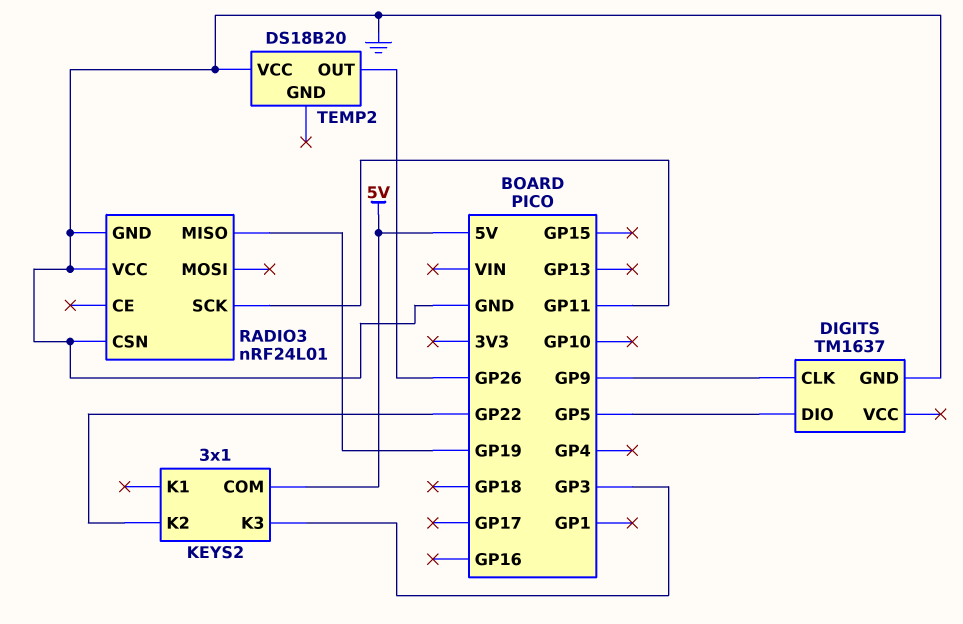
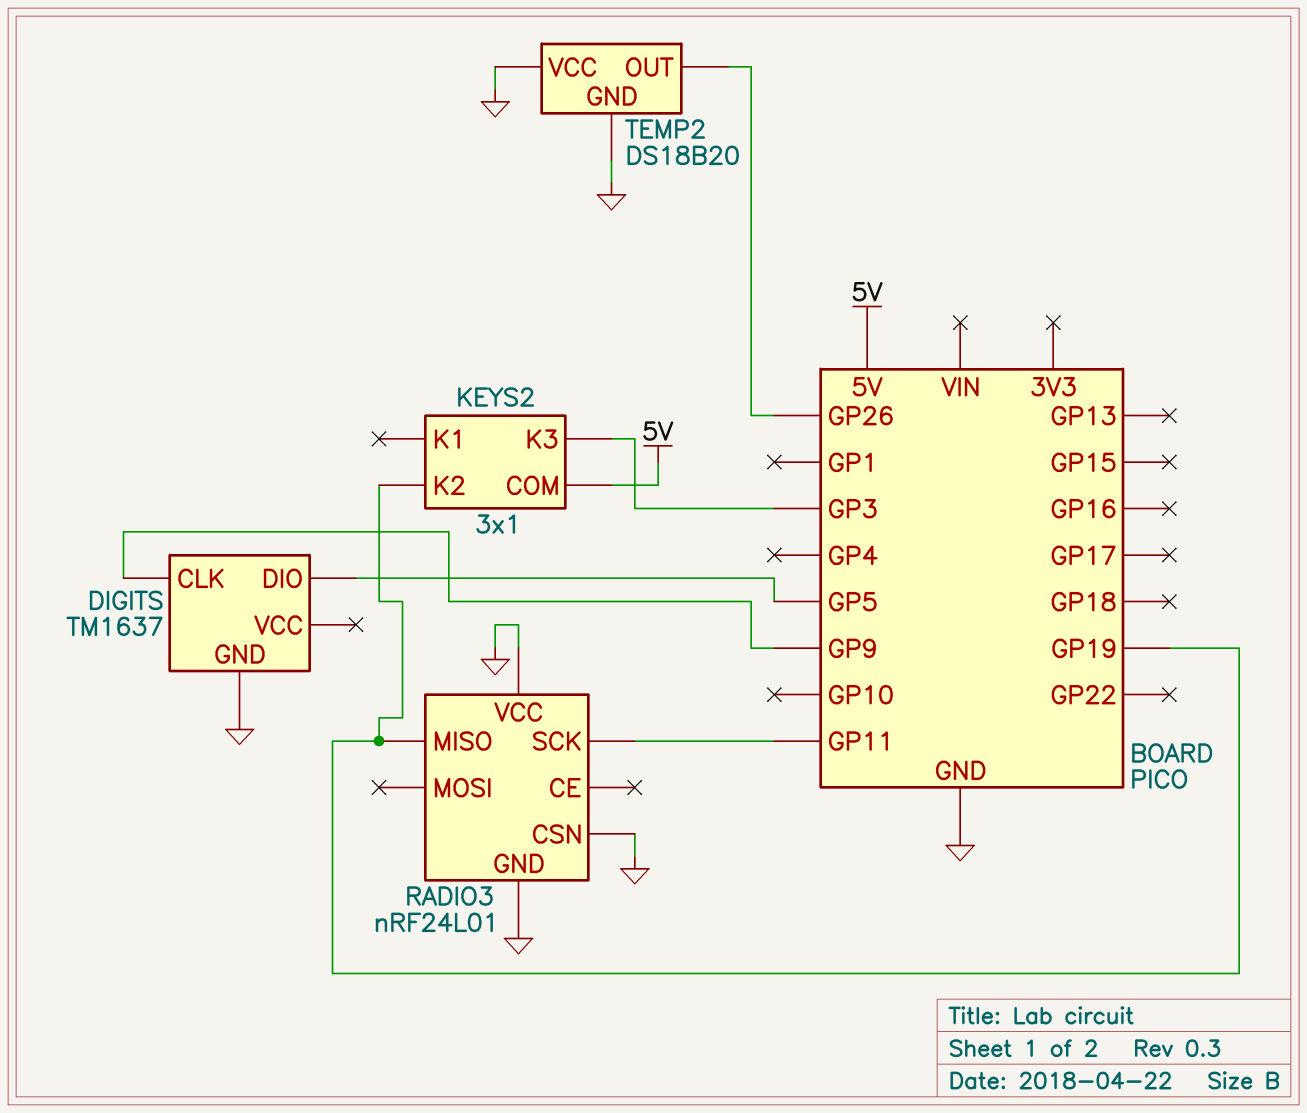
KEYS2 pin K2: GP22 -> GP19
TEMP2 pin GND: none -> GND

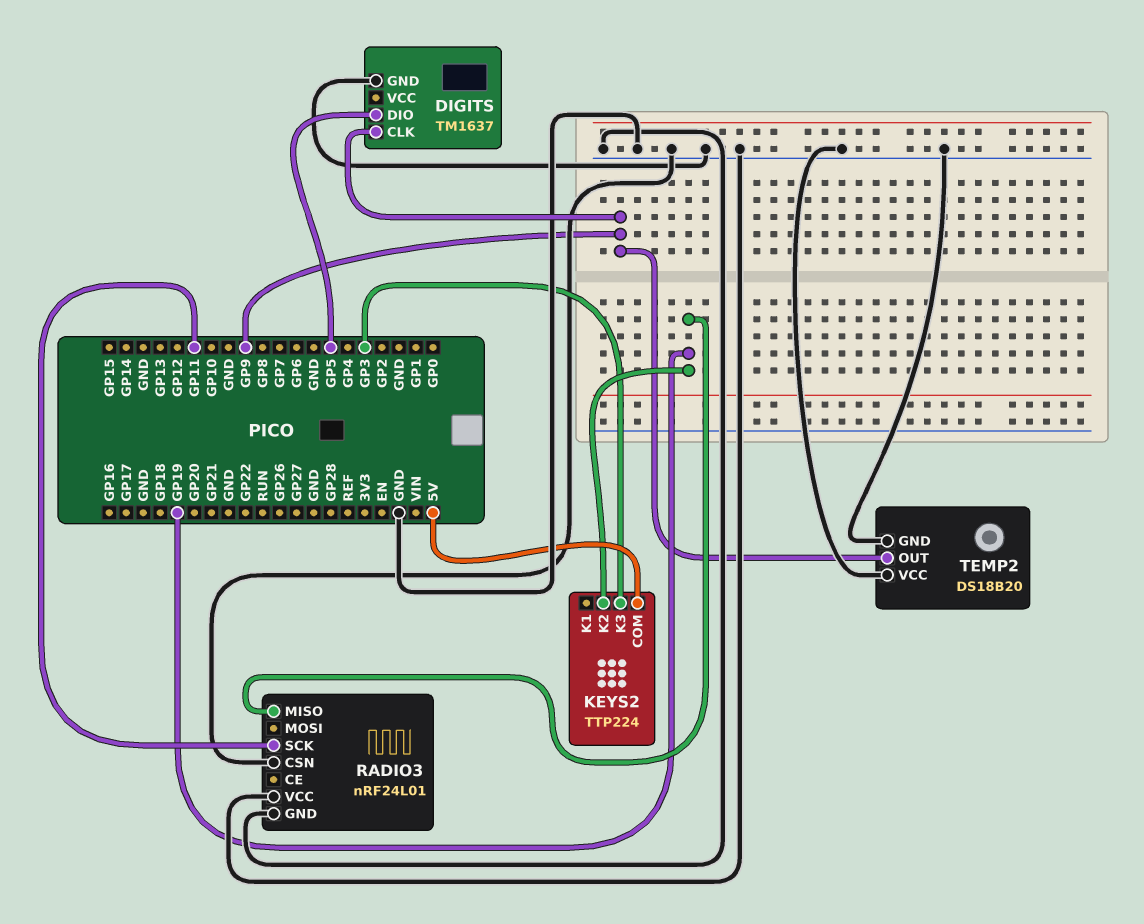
KEYS2: 3x1 -> TTP224
TEMP2 pin OUT: GP26 -> GP9

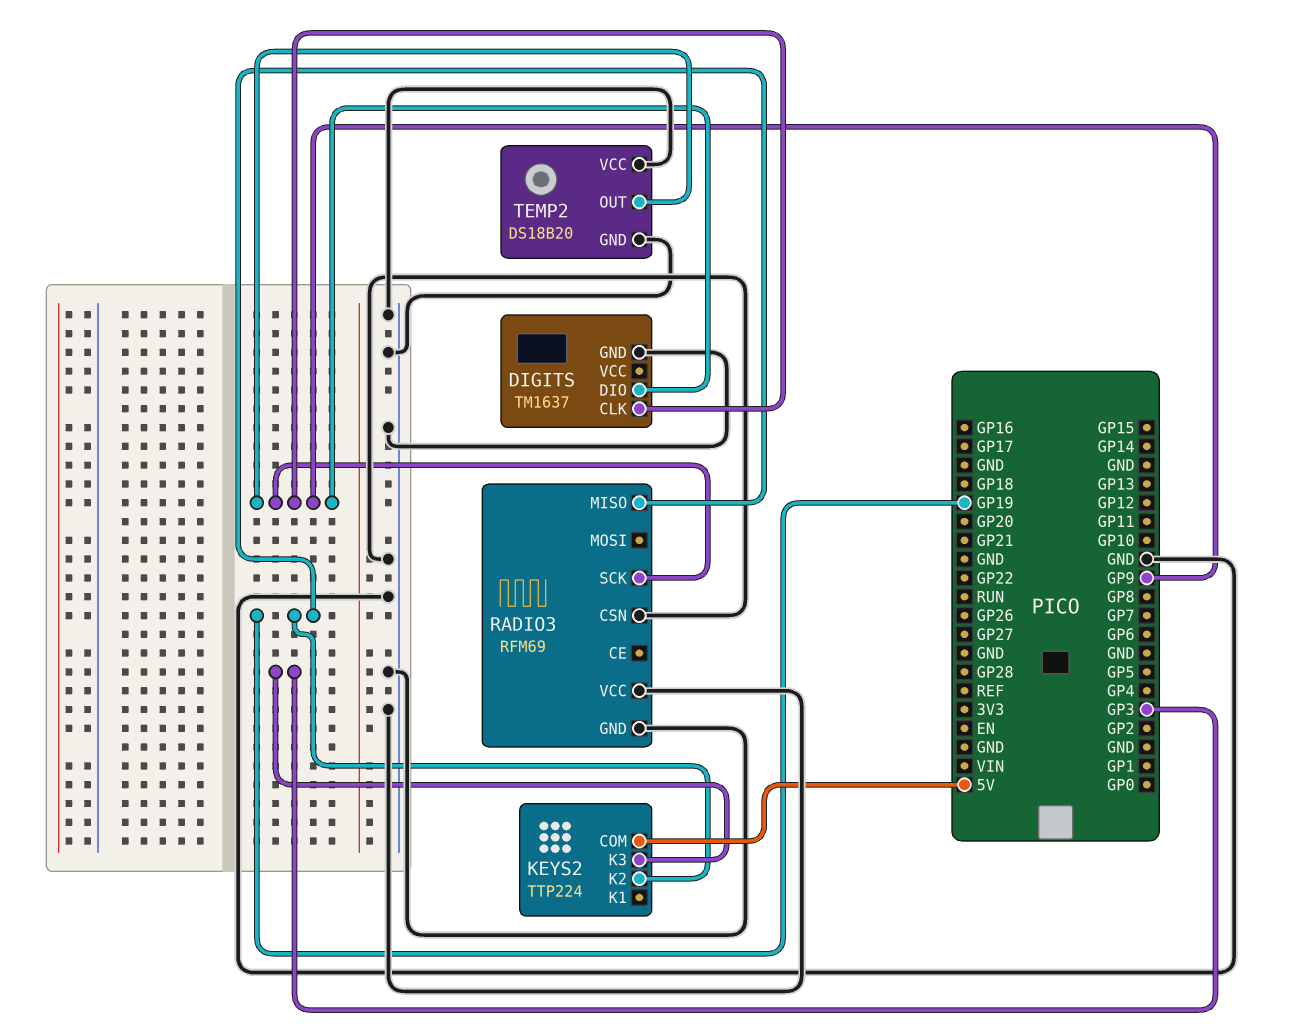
DIGITS pin DIO: GP5 -> GP9
RADIO3: nRF24L01 -> RFM69
RADIO3 pin SCK: GP11 -> GP9

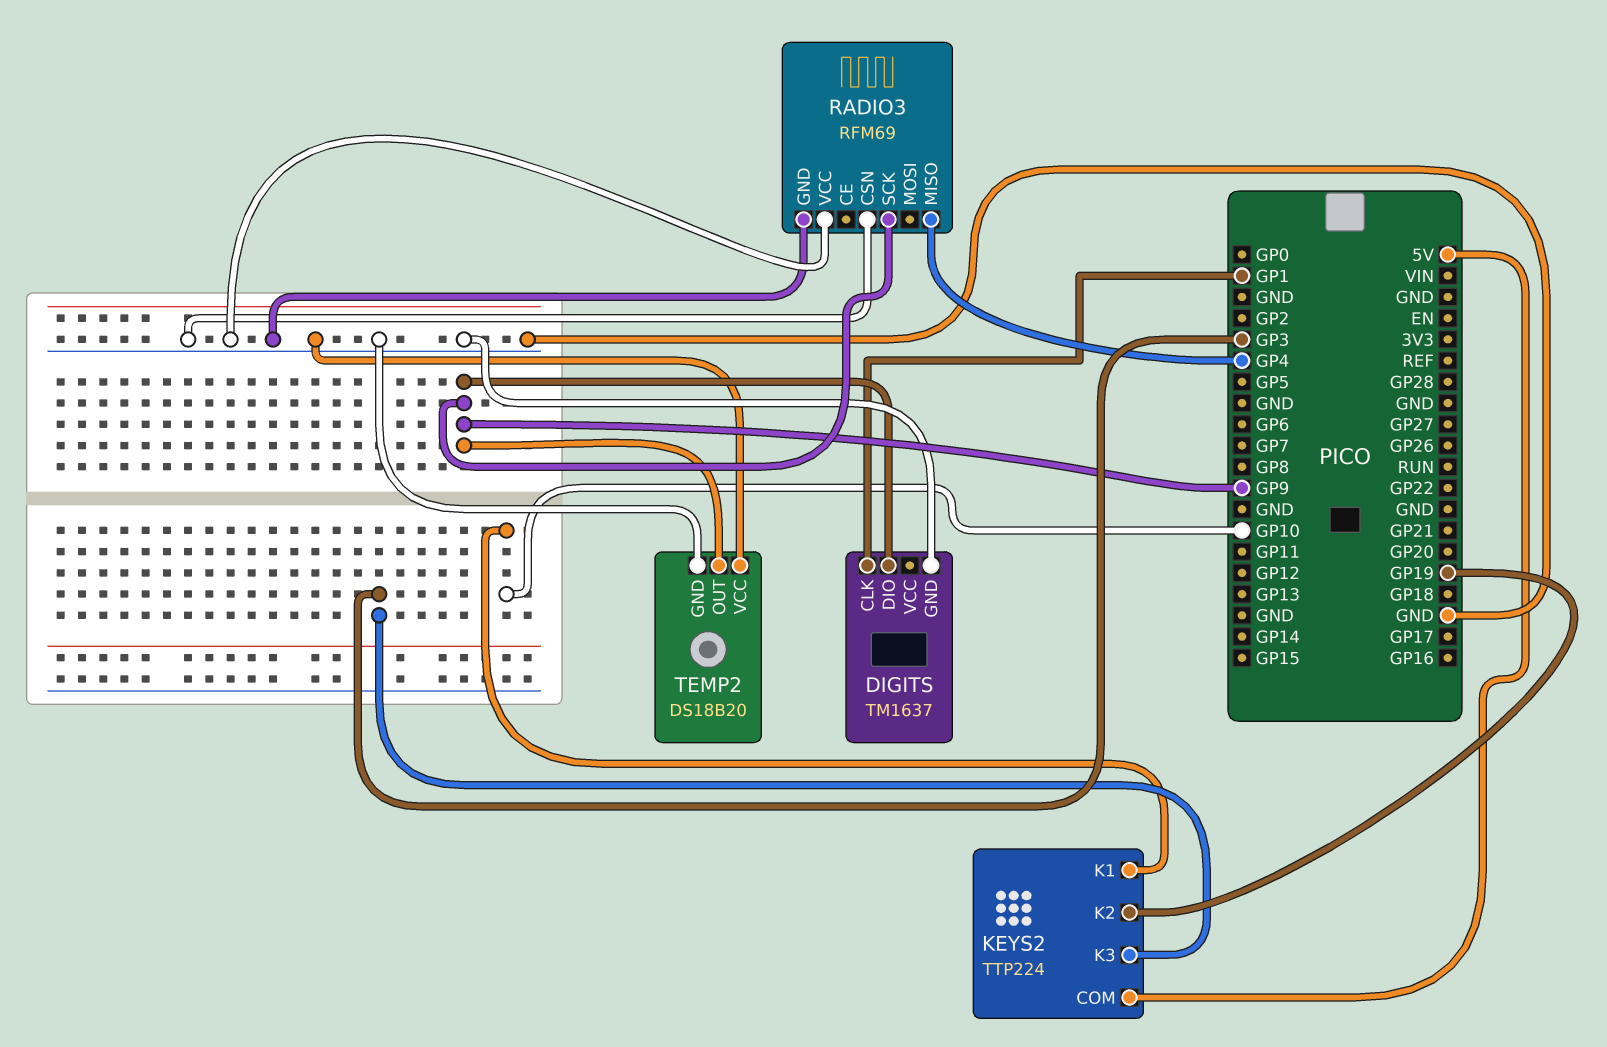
DIGITS pin CLK: GP9 -> GP1
KEYS2 pin K1: none -> GP10
RADIO3 pin MISO: GP19 -> GP4

